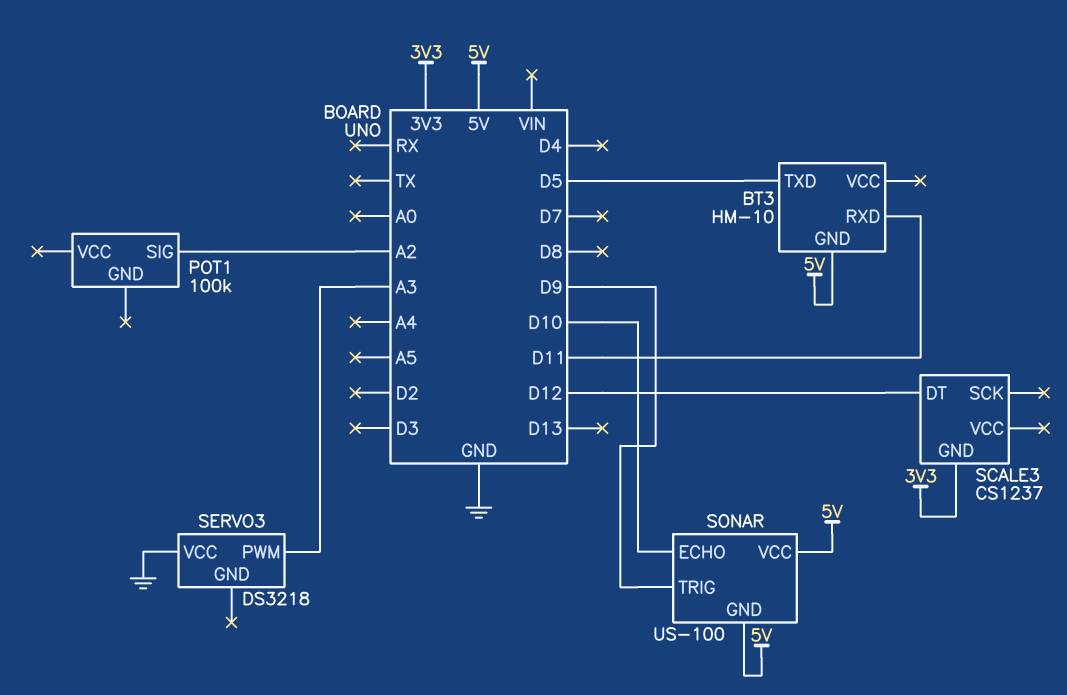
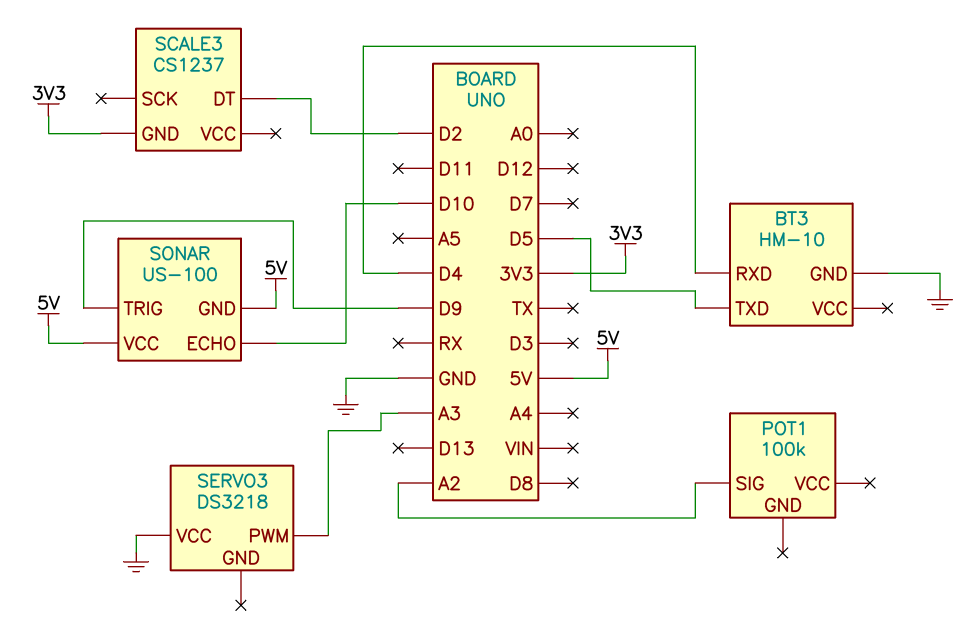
BT3 pin GND: 5V -> GND
BT3 pin RXD: D11 -> D4
SCALE3 pin DT: D12 -> D2

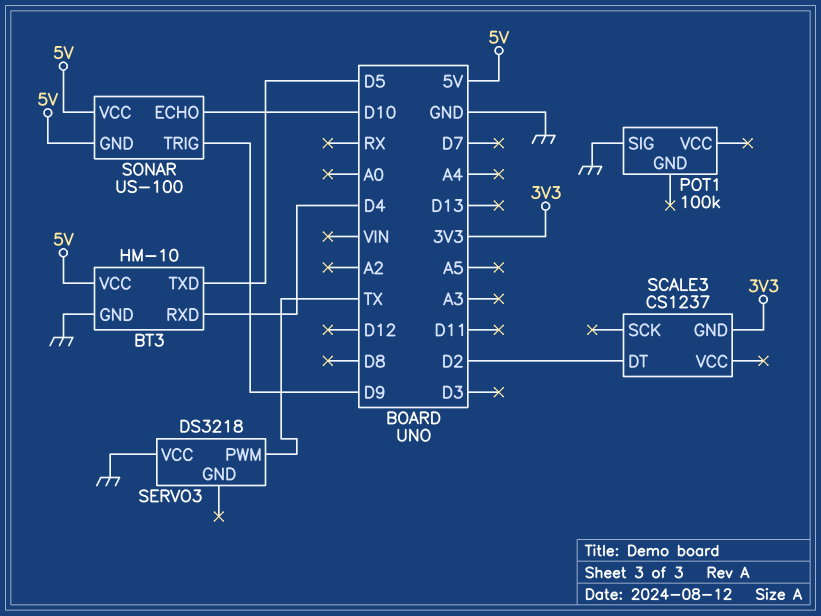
BT3 pin VCC: none -> 5V
POT1 pin SIG: A2 -> GND
SERVO3 pin PWM: A3 -> TX

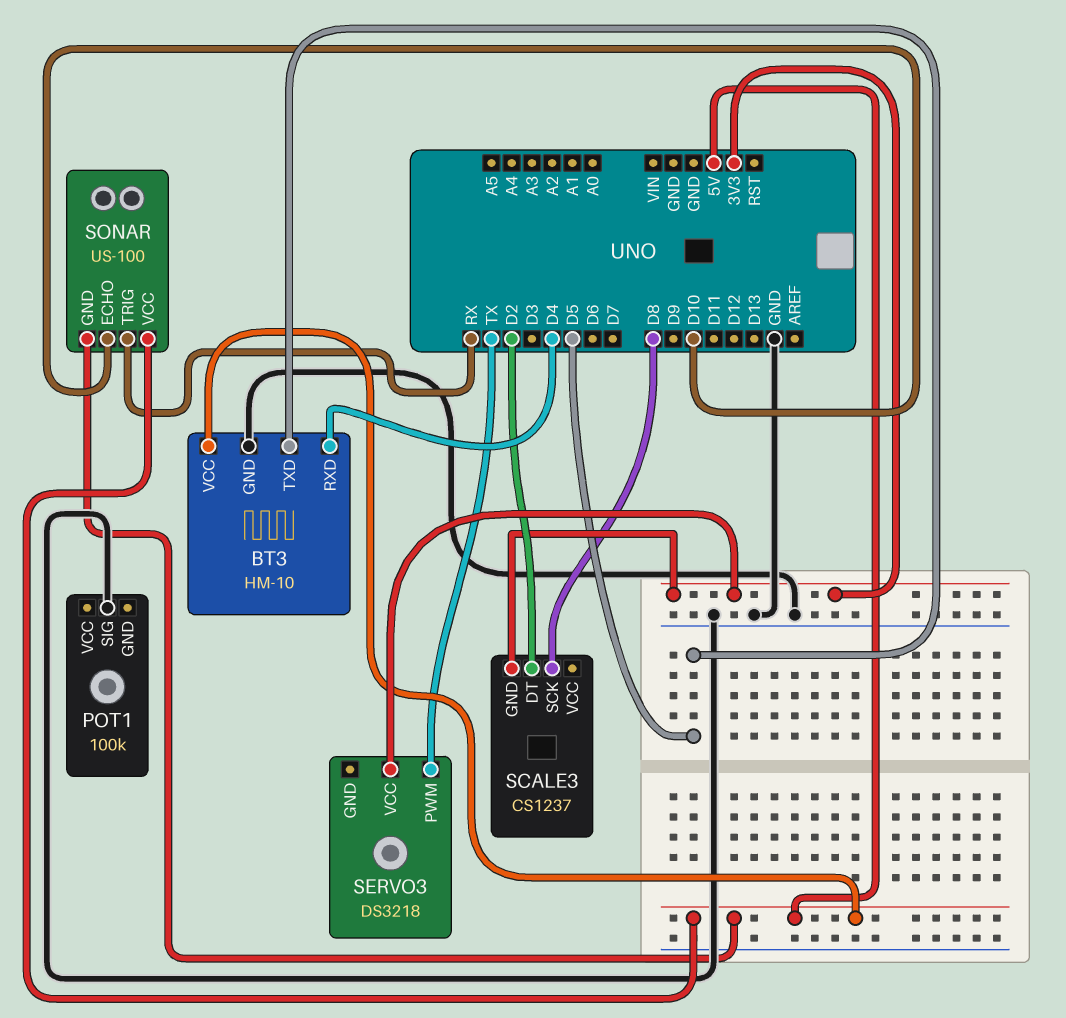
SCALE3 pin SCK: none -> D8
SERVO3 pin VCC: GND -> 3V3
SONAR pin TRIG: D9 -> RX

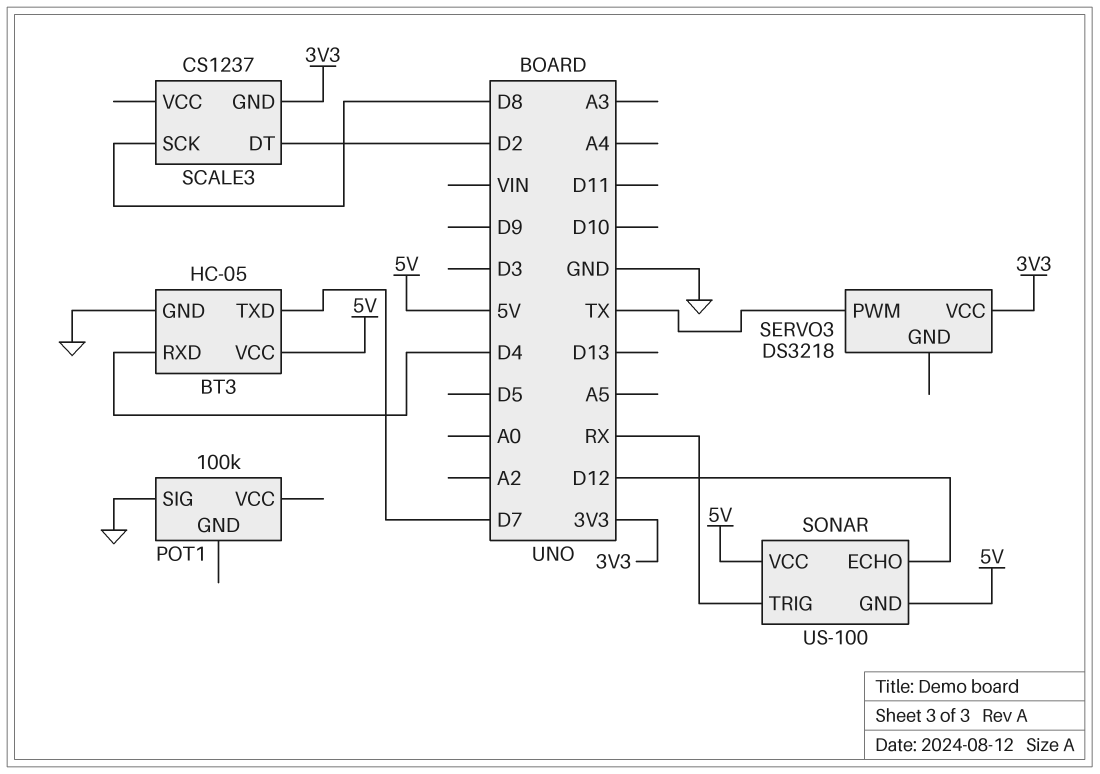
BT3: HM-10 -> HC-05
BT3 pin TXD: D5 -> D7
SONAR pin ECHO: D10 -> D12

